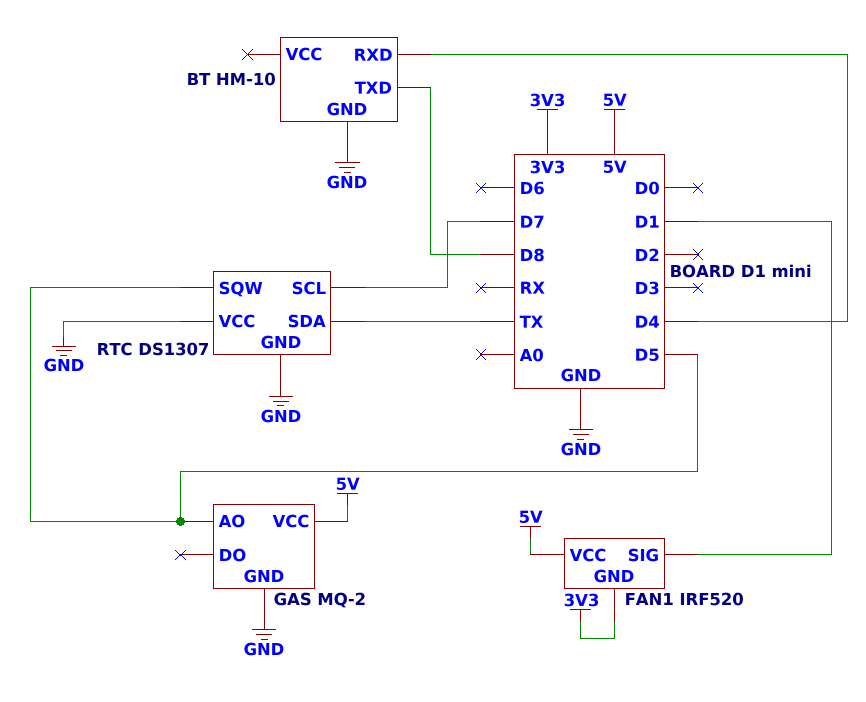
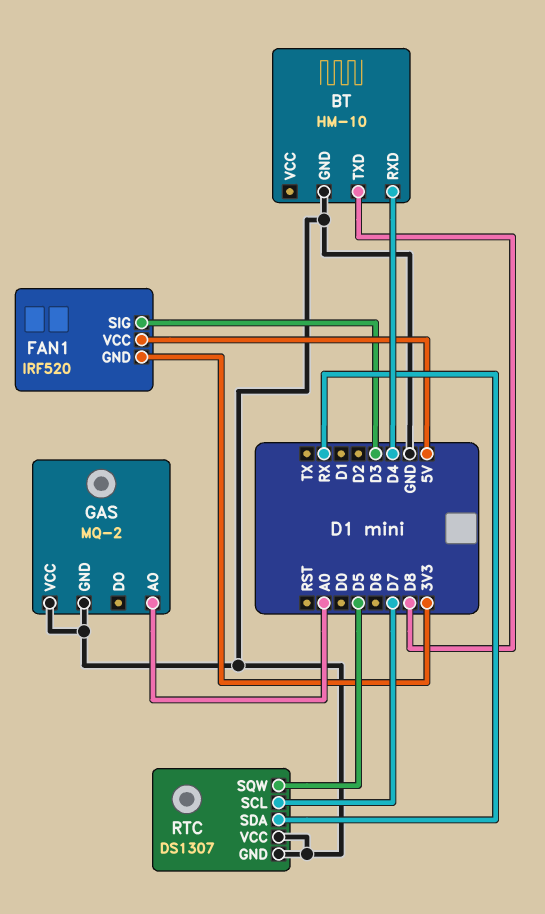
FAN1 pin SIG: D1 -> D3
GAS pin AO: D5 -> A0
GAS pin VCC: 5V -> GND
RTC pin SDA: TX -> RX

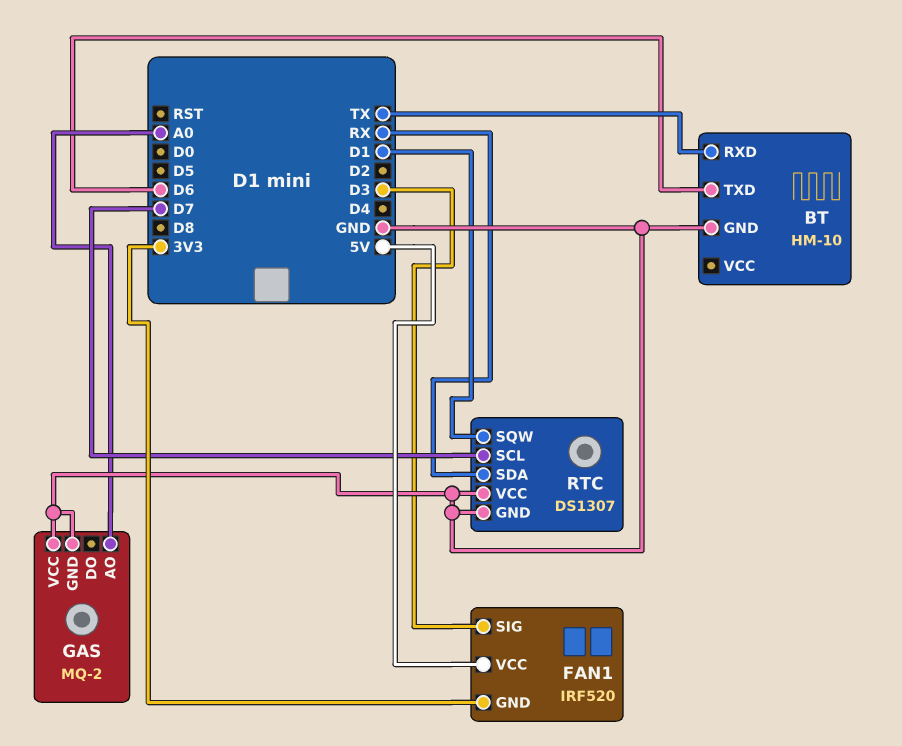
BT pin RXD: D4 -> TX
BT pin TXD: D8 -> D6
RTC pin SQW: D5 -> D1

